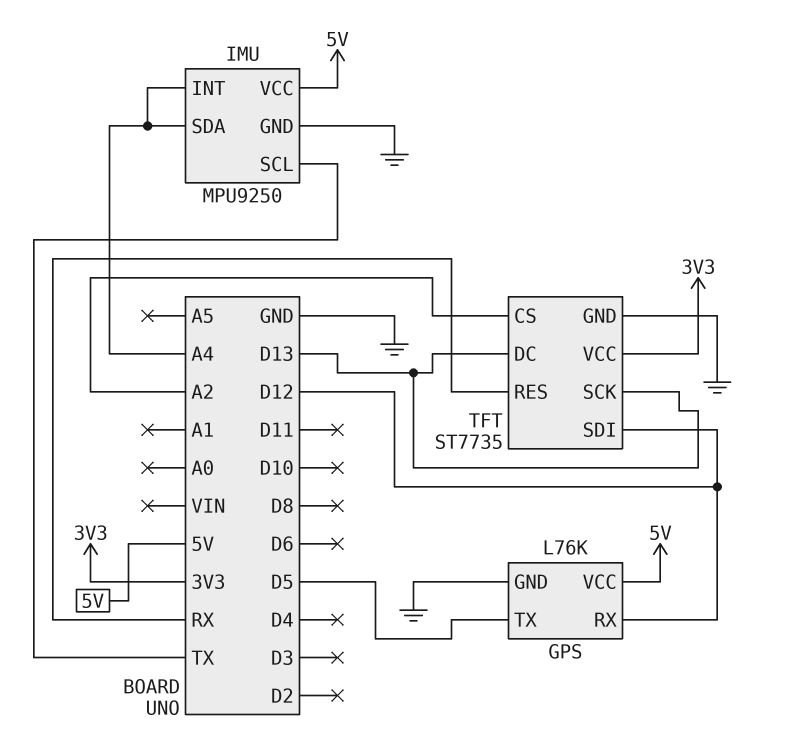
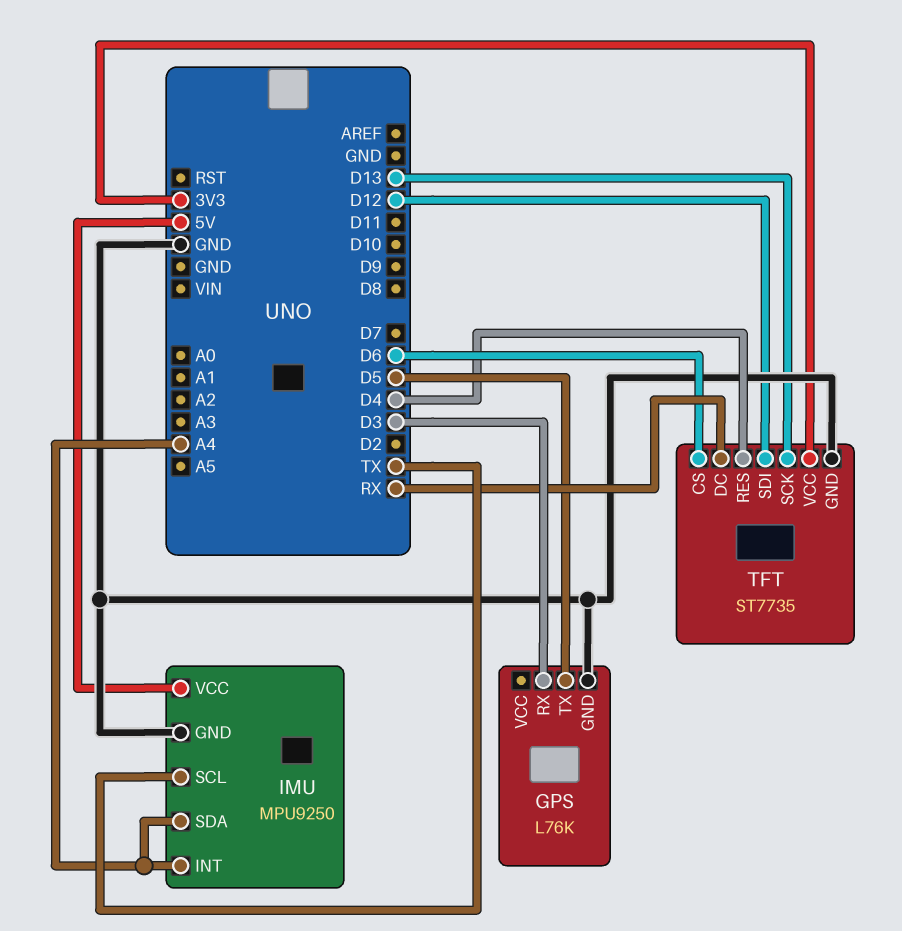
GPS pin RX: D12 -> D3
GPS pin VCC: 5V -> none
TFT pin CS: A2 -> D6
TFT pin DC: D13 -> RX
TFT pin RES: RX -> D4

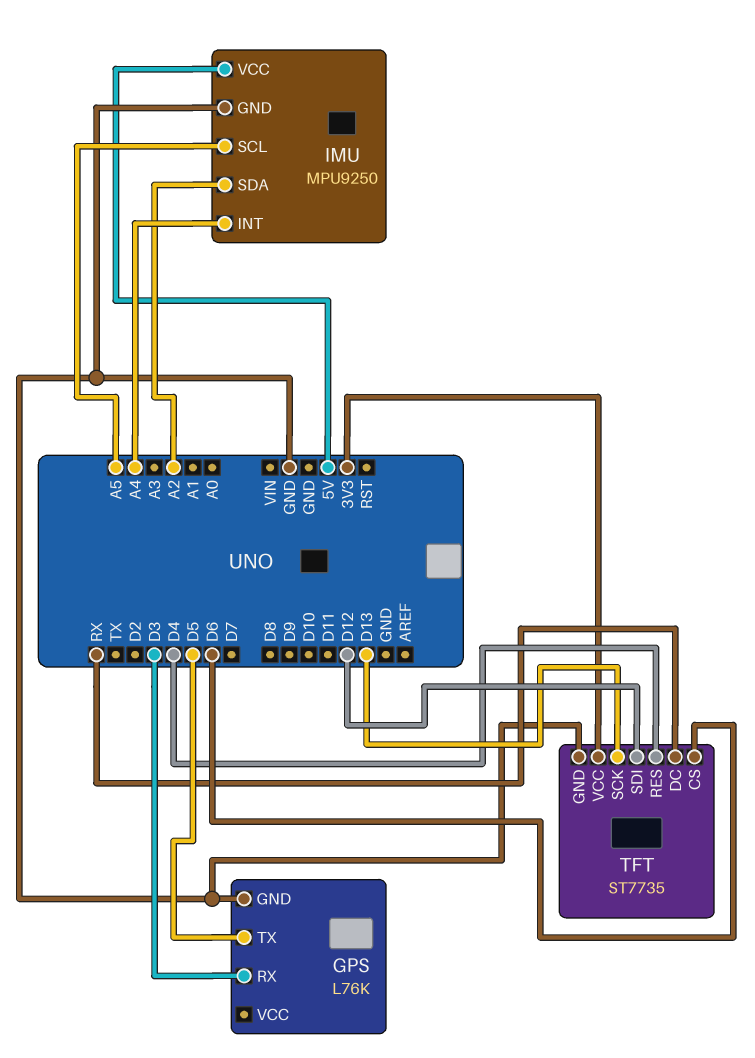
IMU pin SCL: TX -> A5
IMU pin SDA: A4 -> A2

